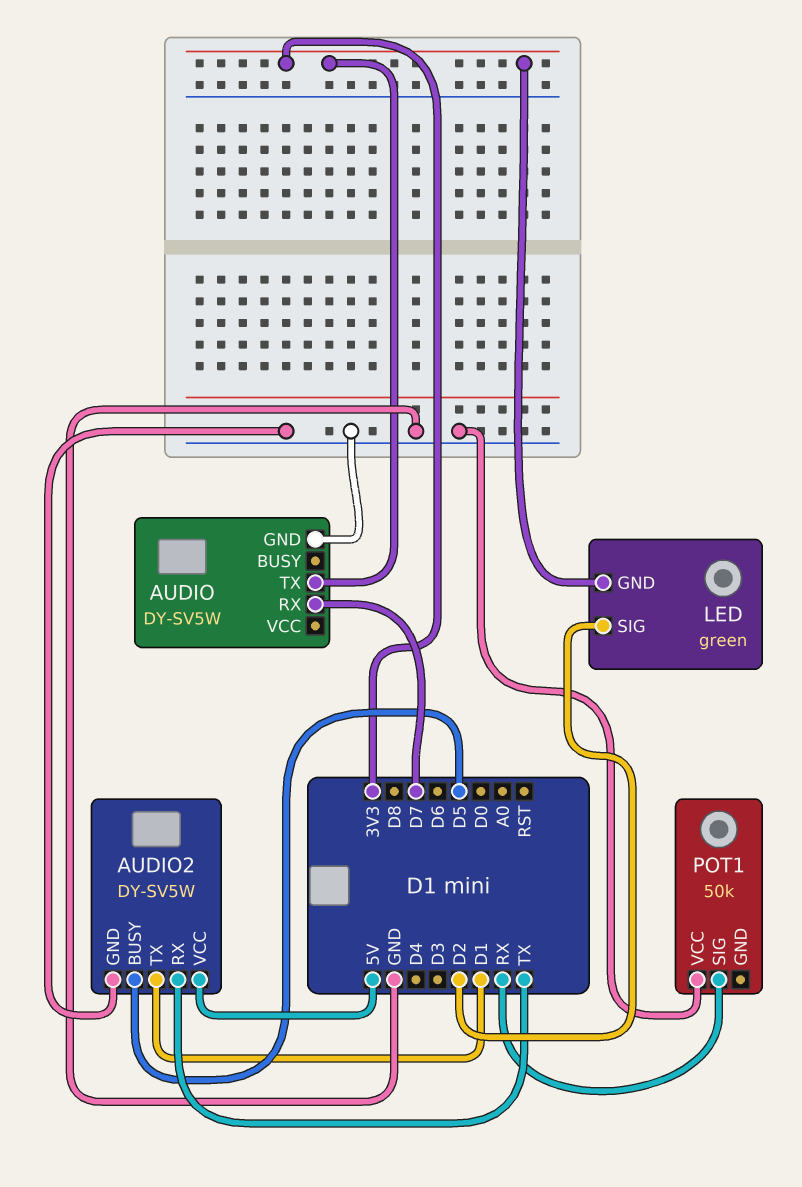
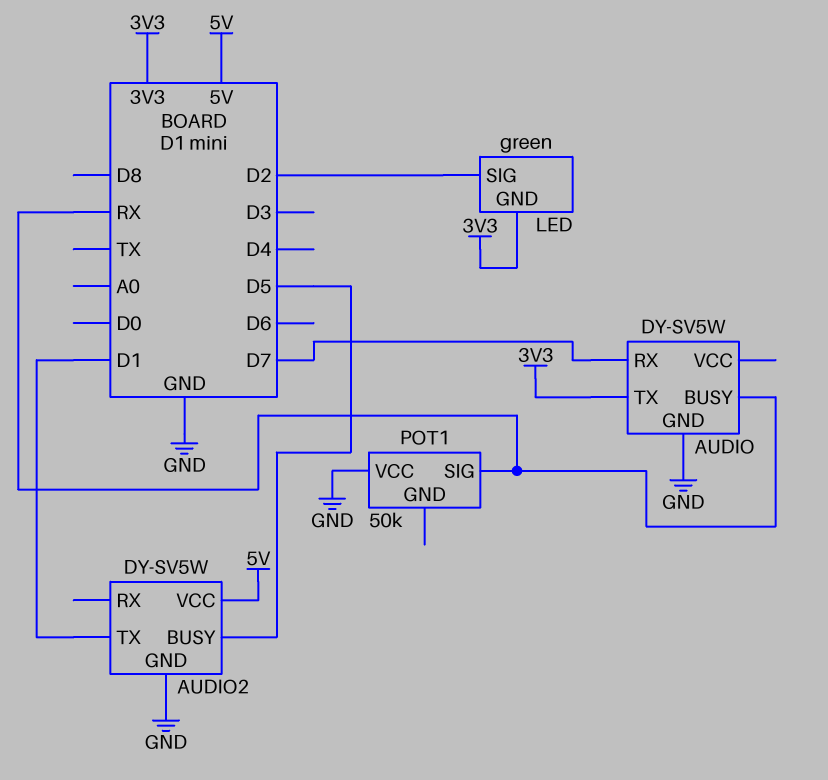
AUDIO pin BUSY: none -> RX
AUDIO2 pin RX: TX -> none

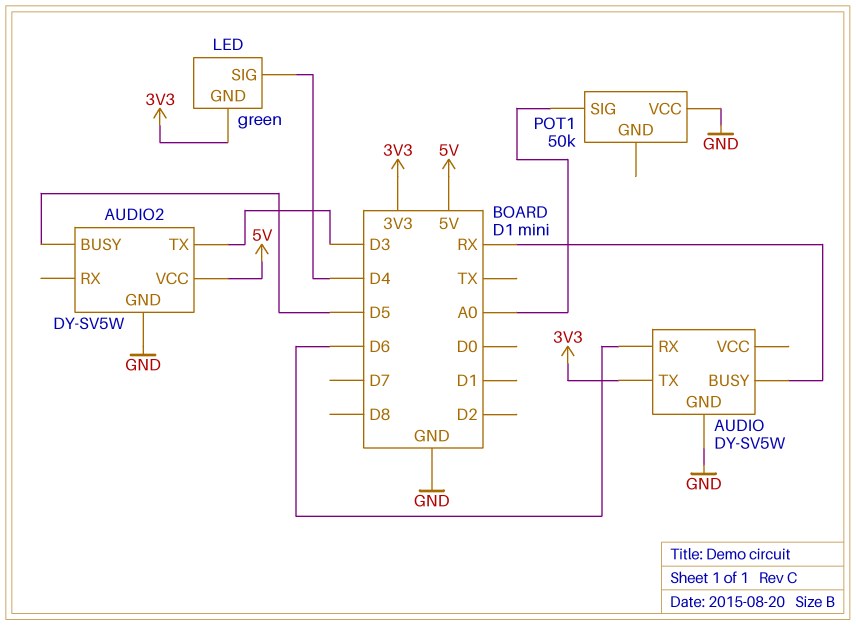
AUDIO pin RX: D7 -> D6
AUDIO2 pin TX: D1 -> D3
LED pin SIG: D2 -> D4
POT1 pin SIG: RX -> A0

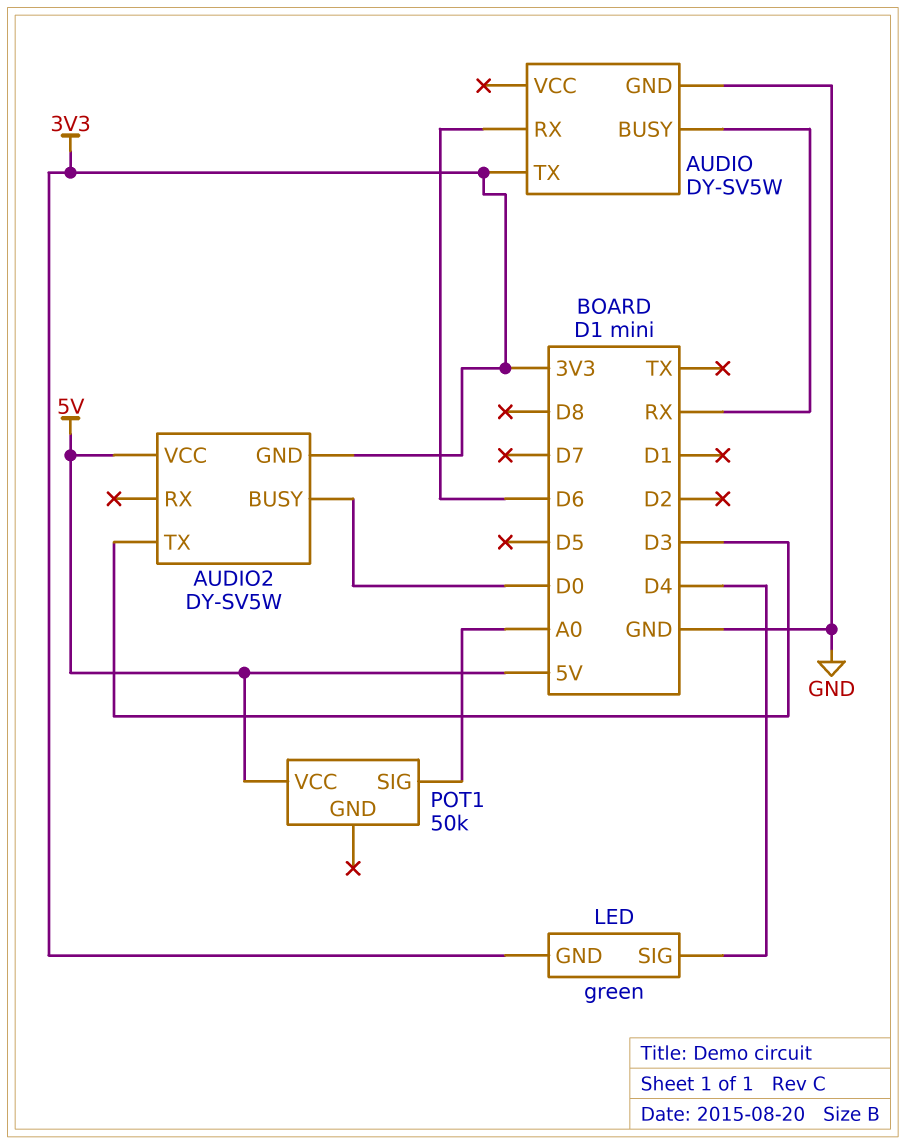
AUDIO2 pin BUSY: D5 -> D0
AUDIO2 pin GND: GND -> 3V3
POT1 pin VCC: GND -> 5V

